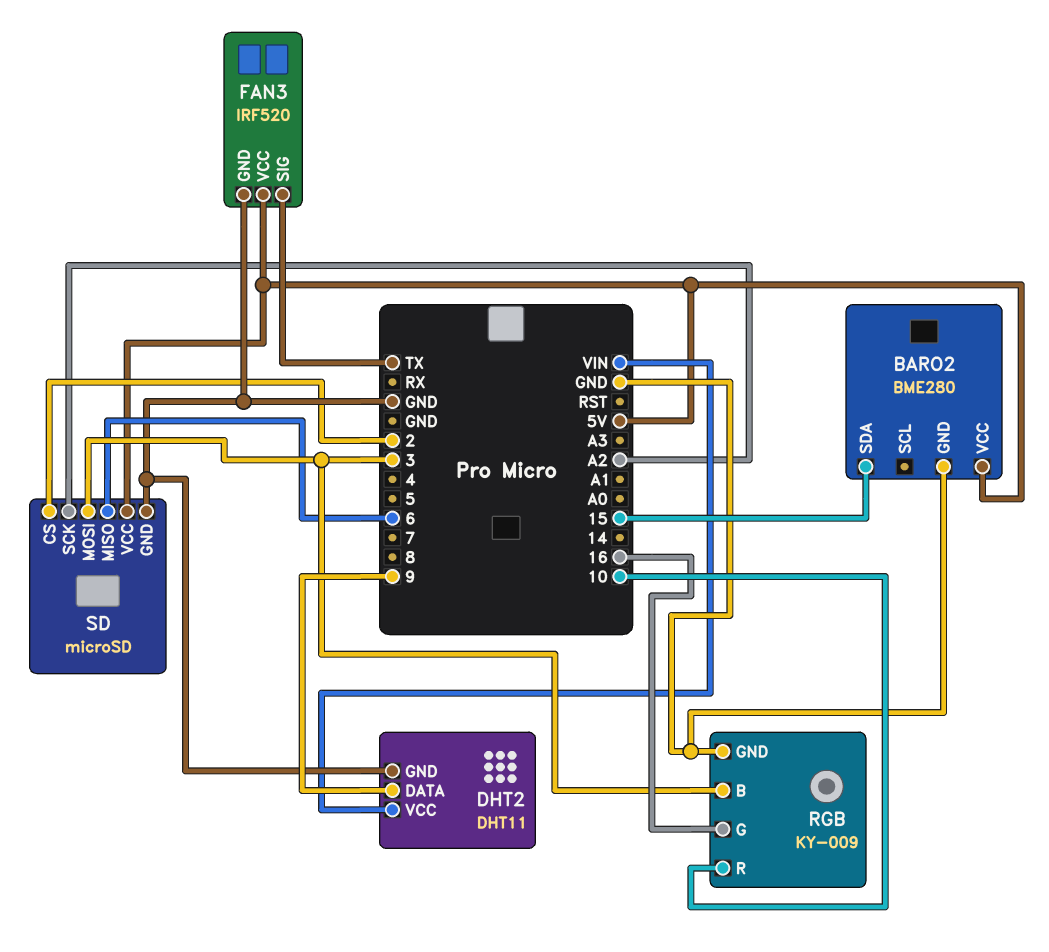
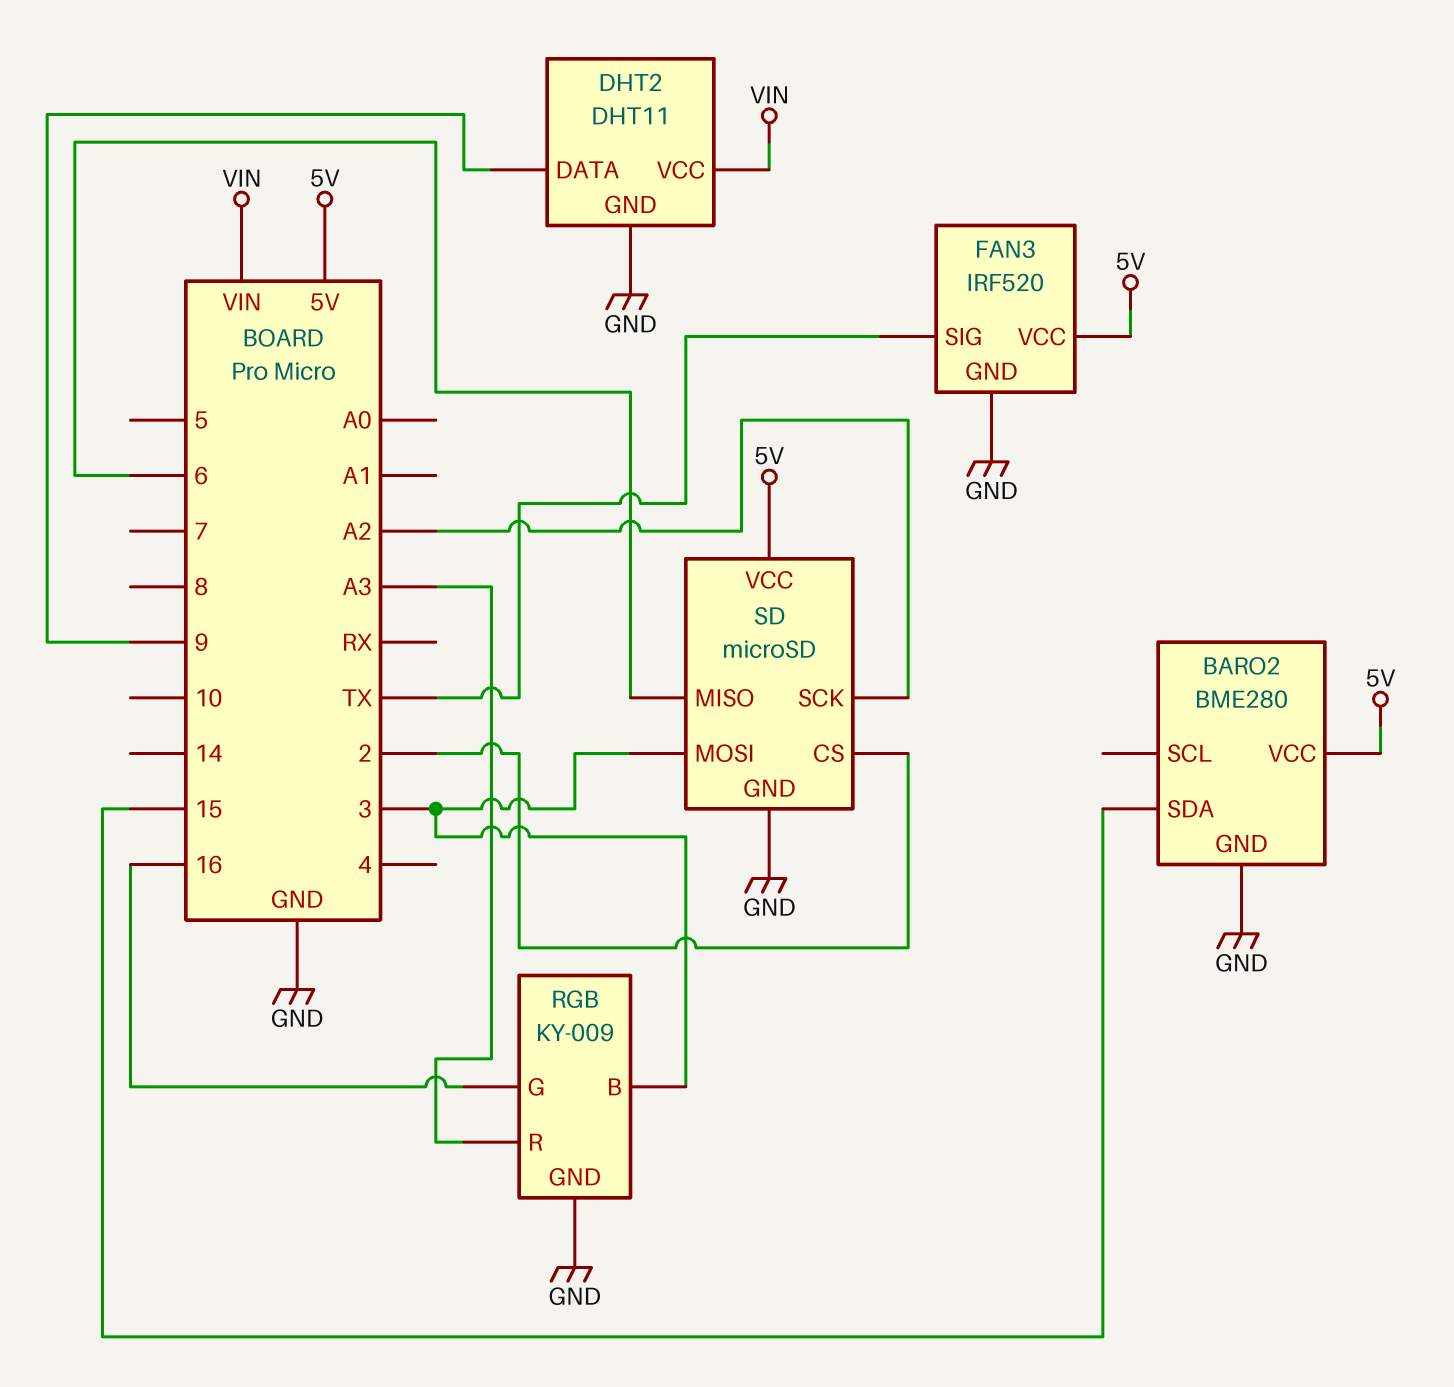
RGB pin R: 10 -> A3

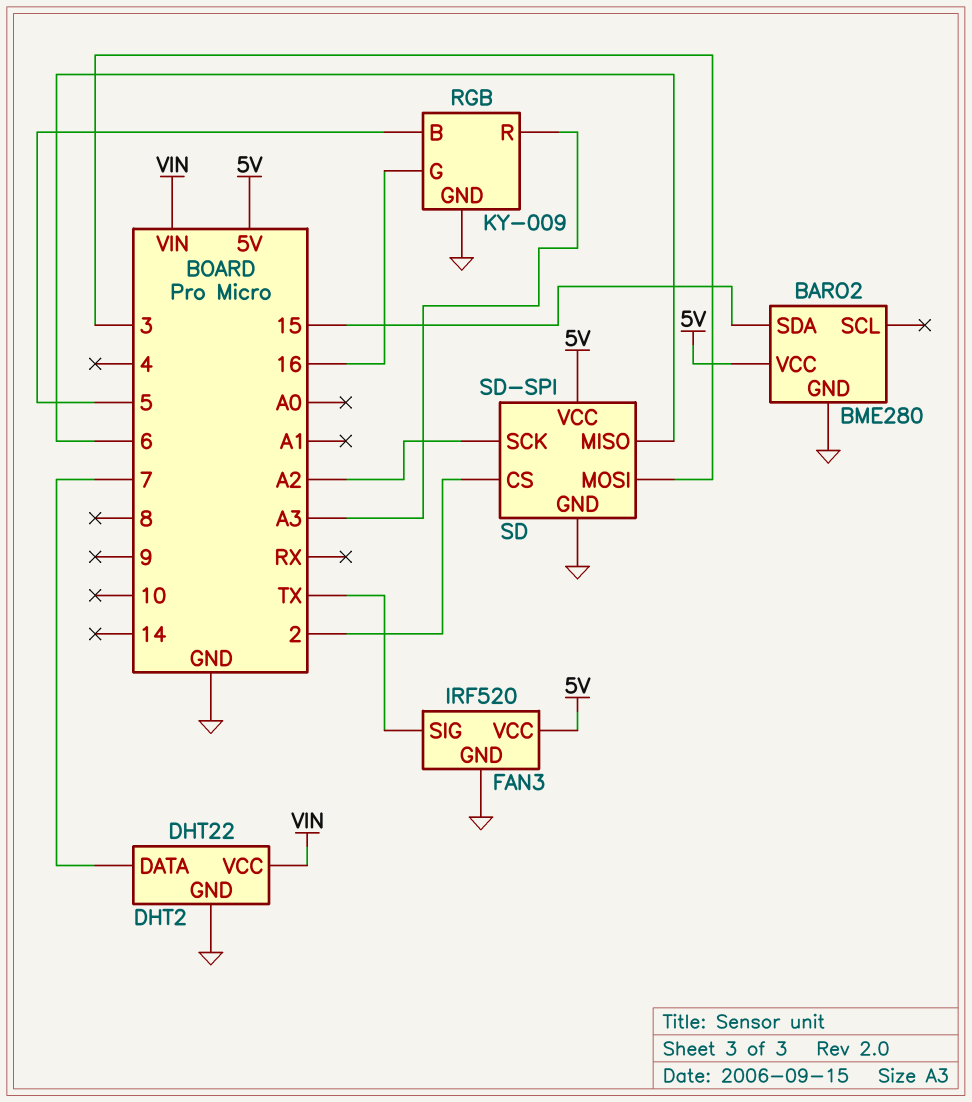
DHT2: DHT11 -> DHT22
DHT2 pin DATA: 9 -> 7
RGB pin B: 3 -> 5
SD: microSD -> SD-SPI

